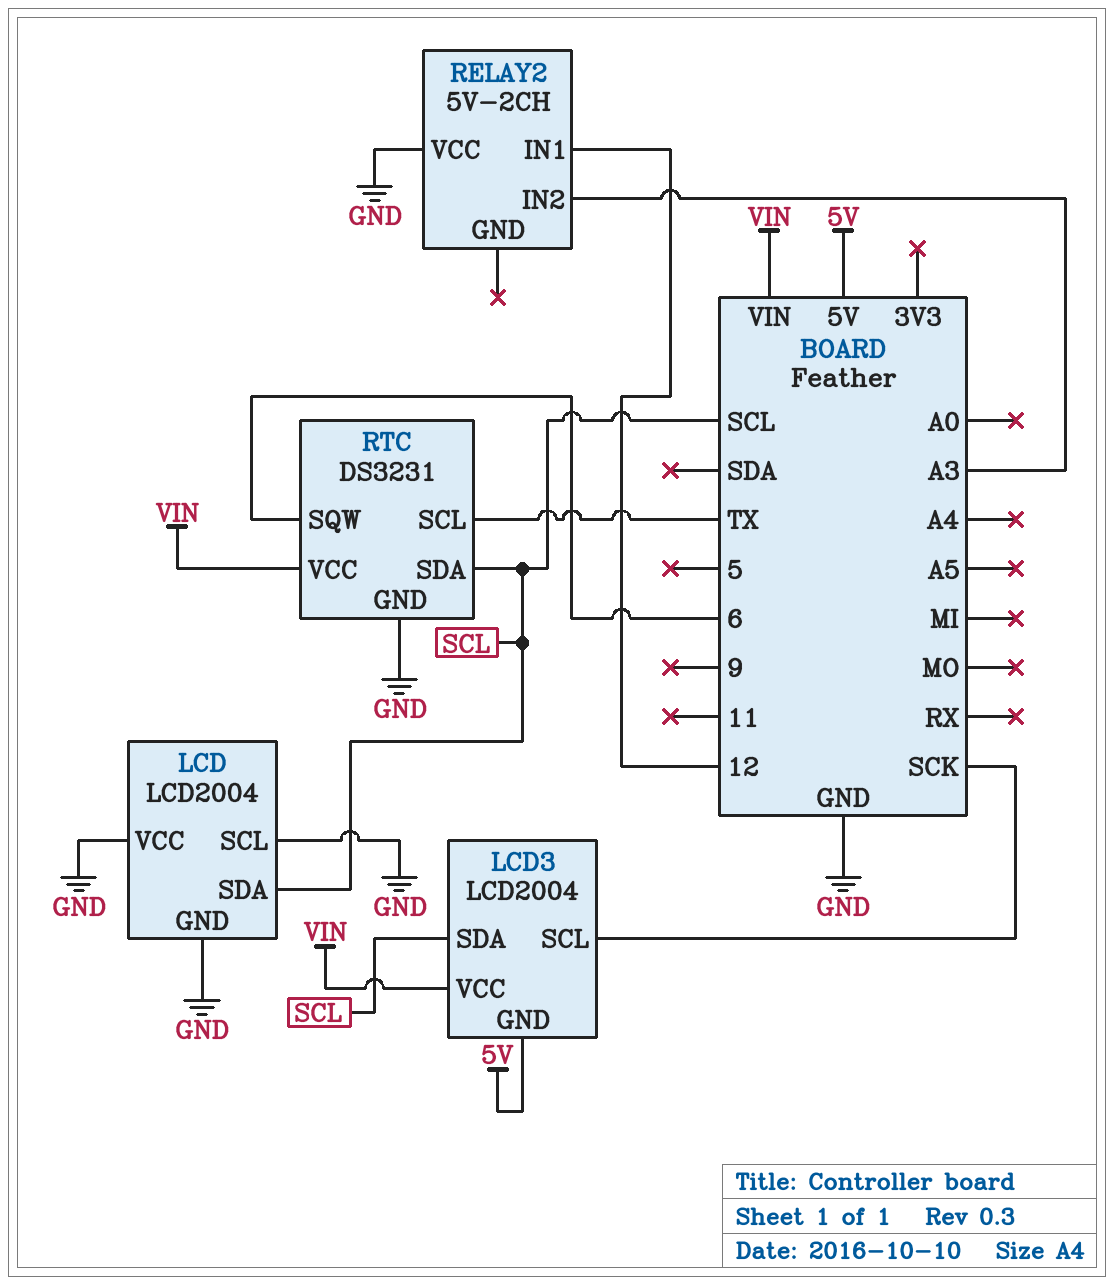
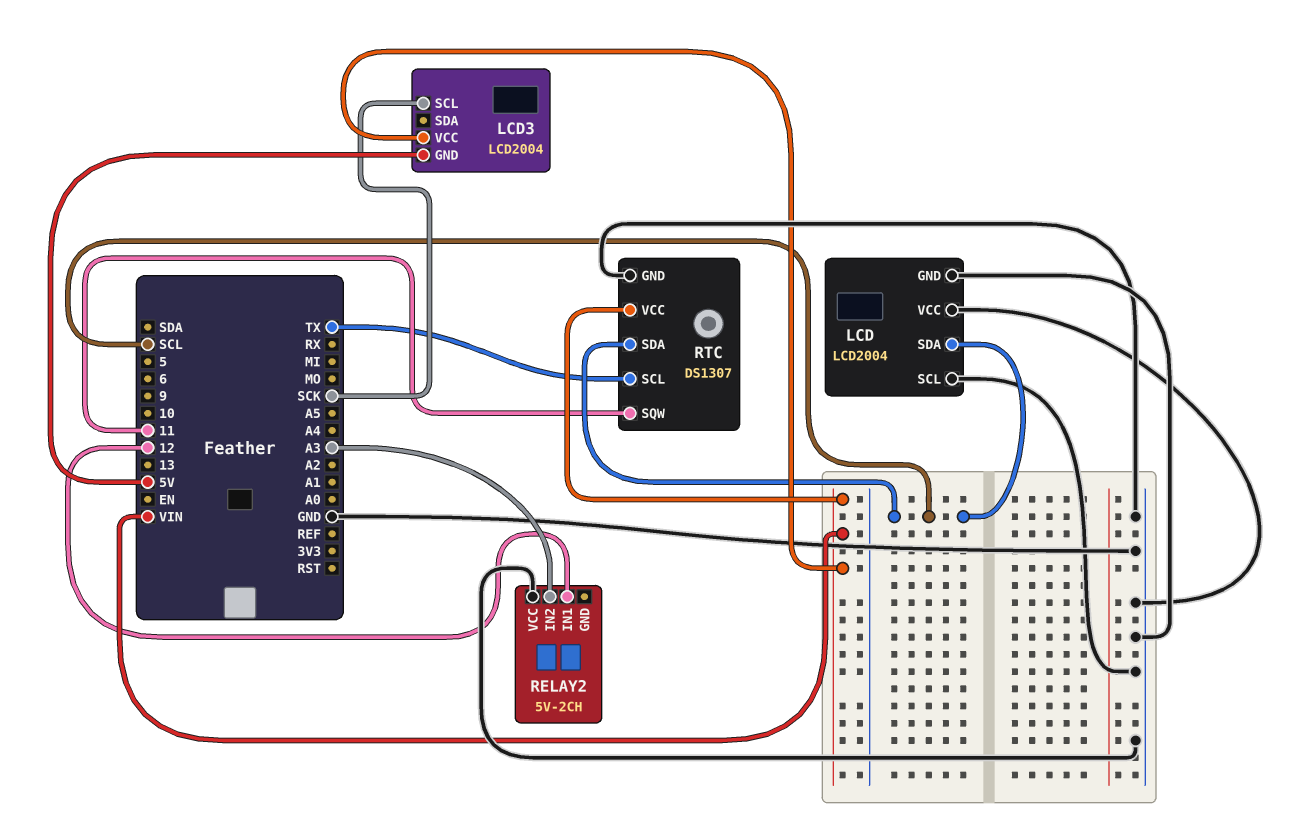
LCD3 pin SDA: SCL -> none
RTC: DS3231 -> DS1307
RTC pin SQW: 6 -> 11

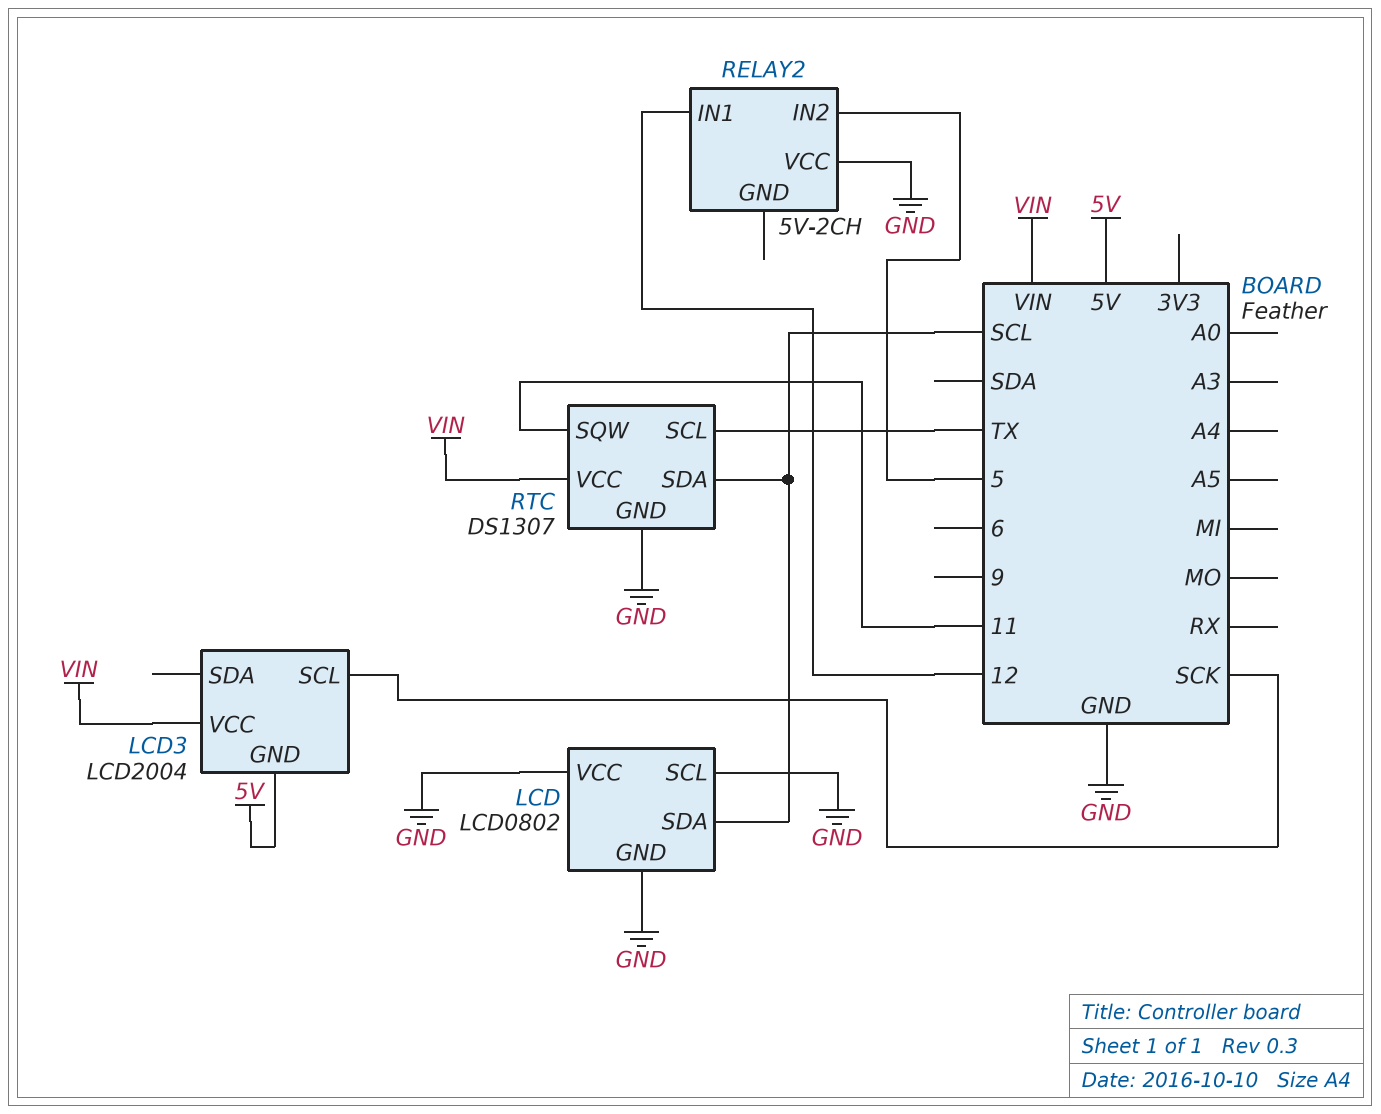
LCD: LCD2004 -> LCD0802
RELAY2 pin IN2: A3 -> 5

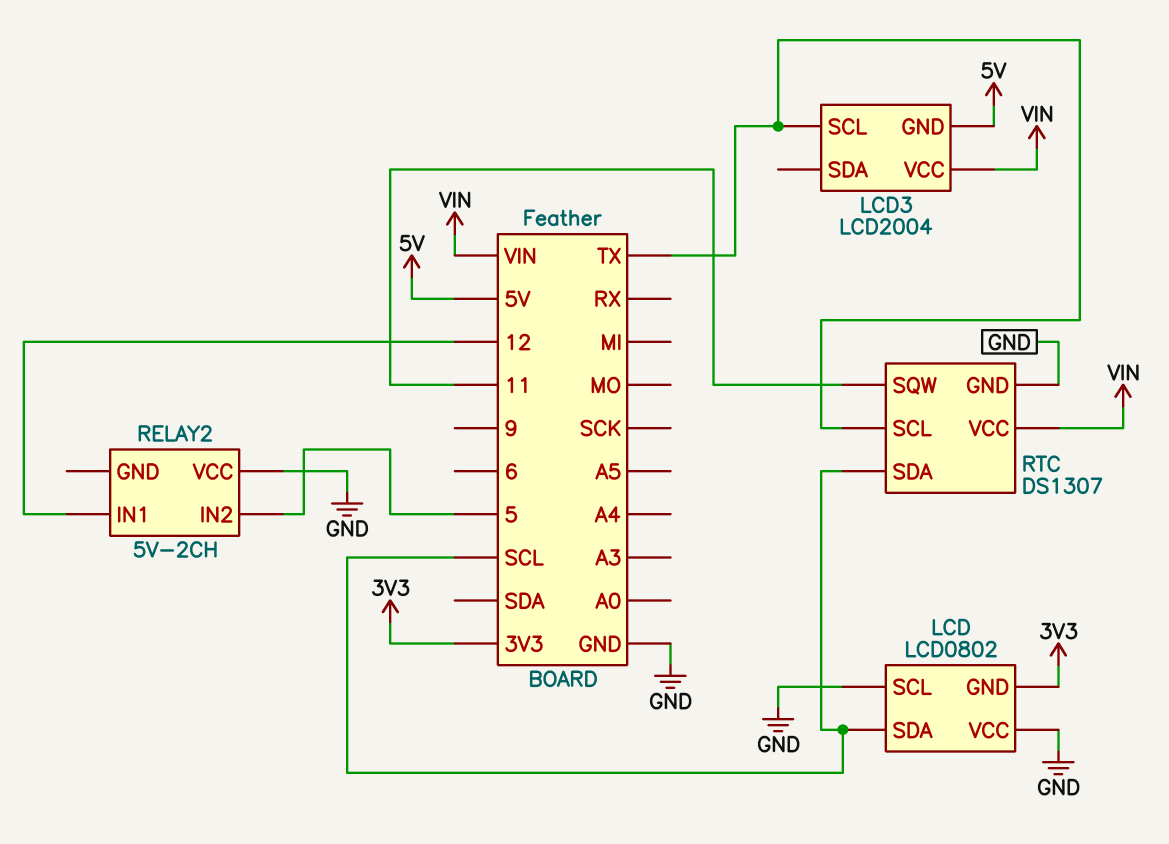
LCD pin GND: GND -> 3V3
LCD3 pin SCL: SCK -> TX

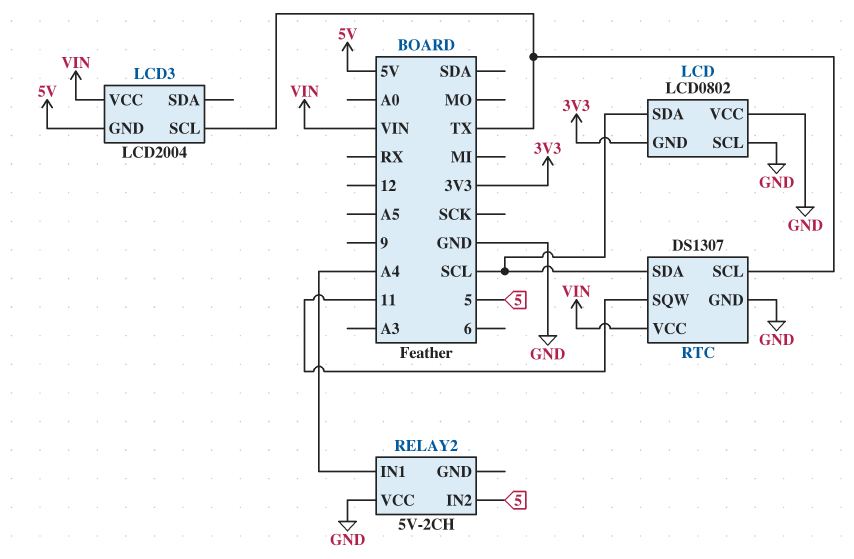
RELAY2 pin IN1: 12 -> A4

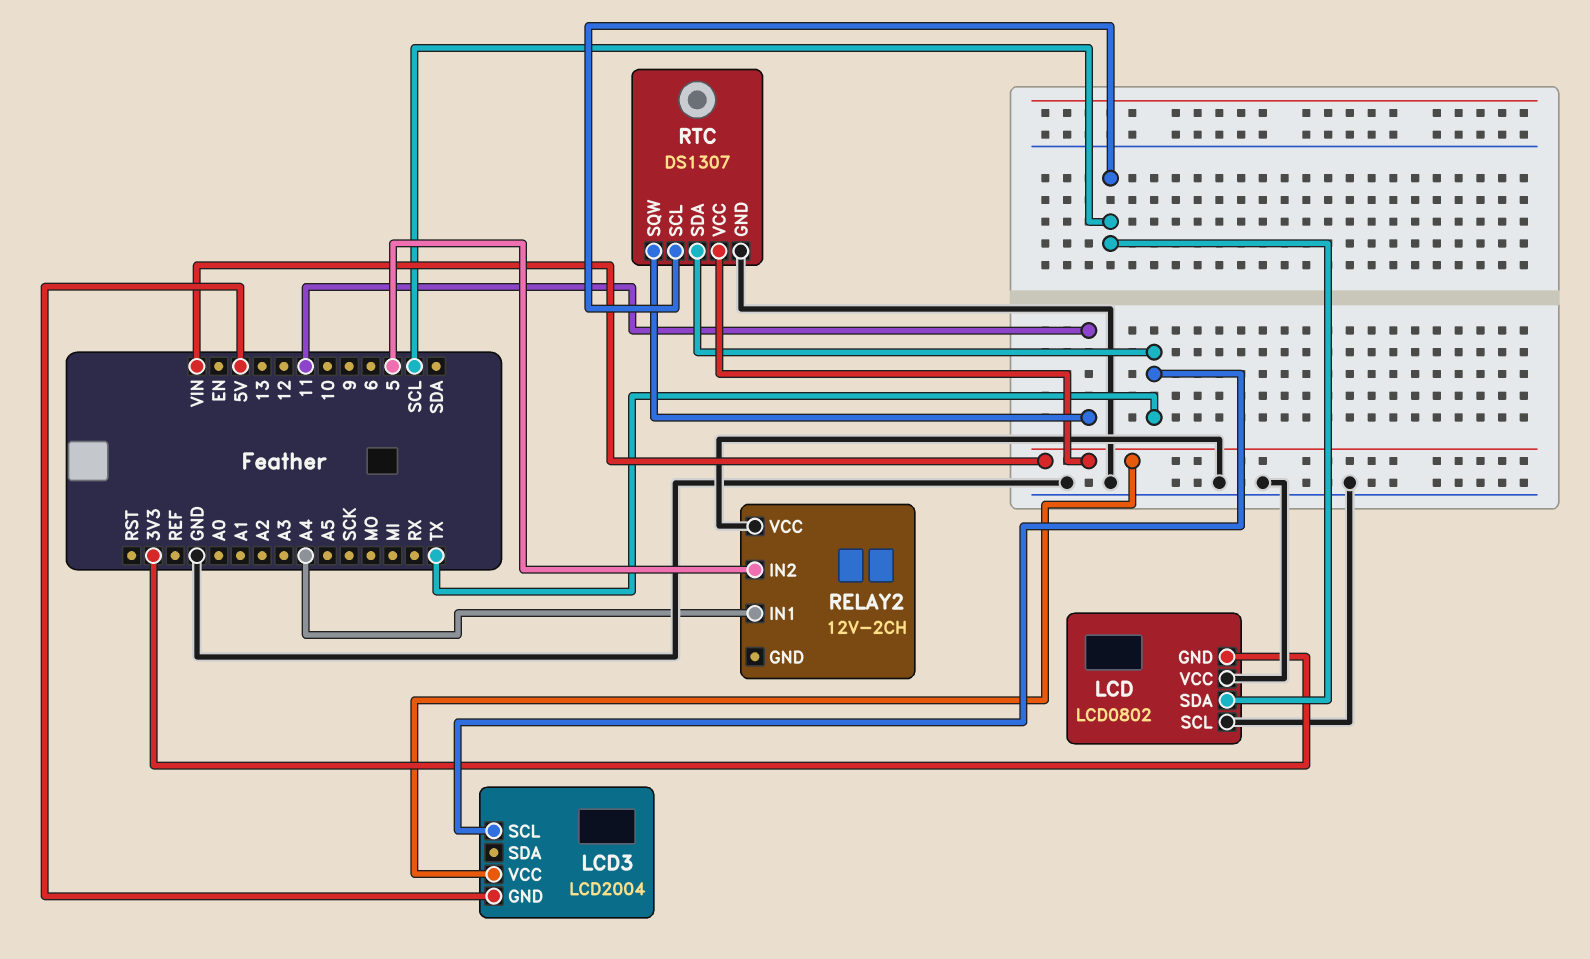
RELAY2: 5V-2CH -> 12V-2CH
RTC pin SCL: TX -> SCL
RTC pin SDA: SCL -> TX

